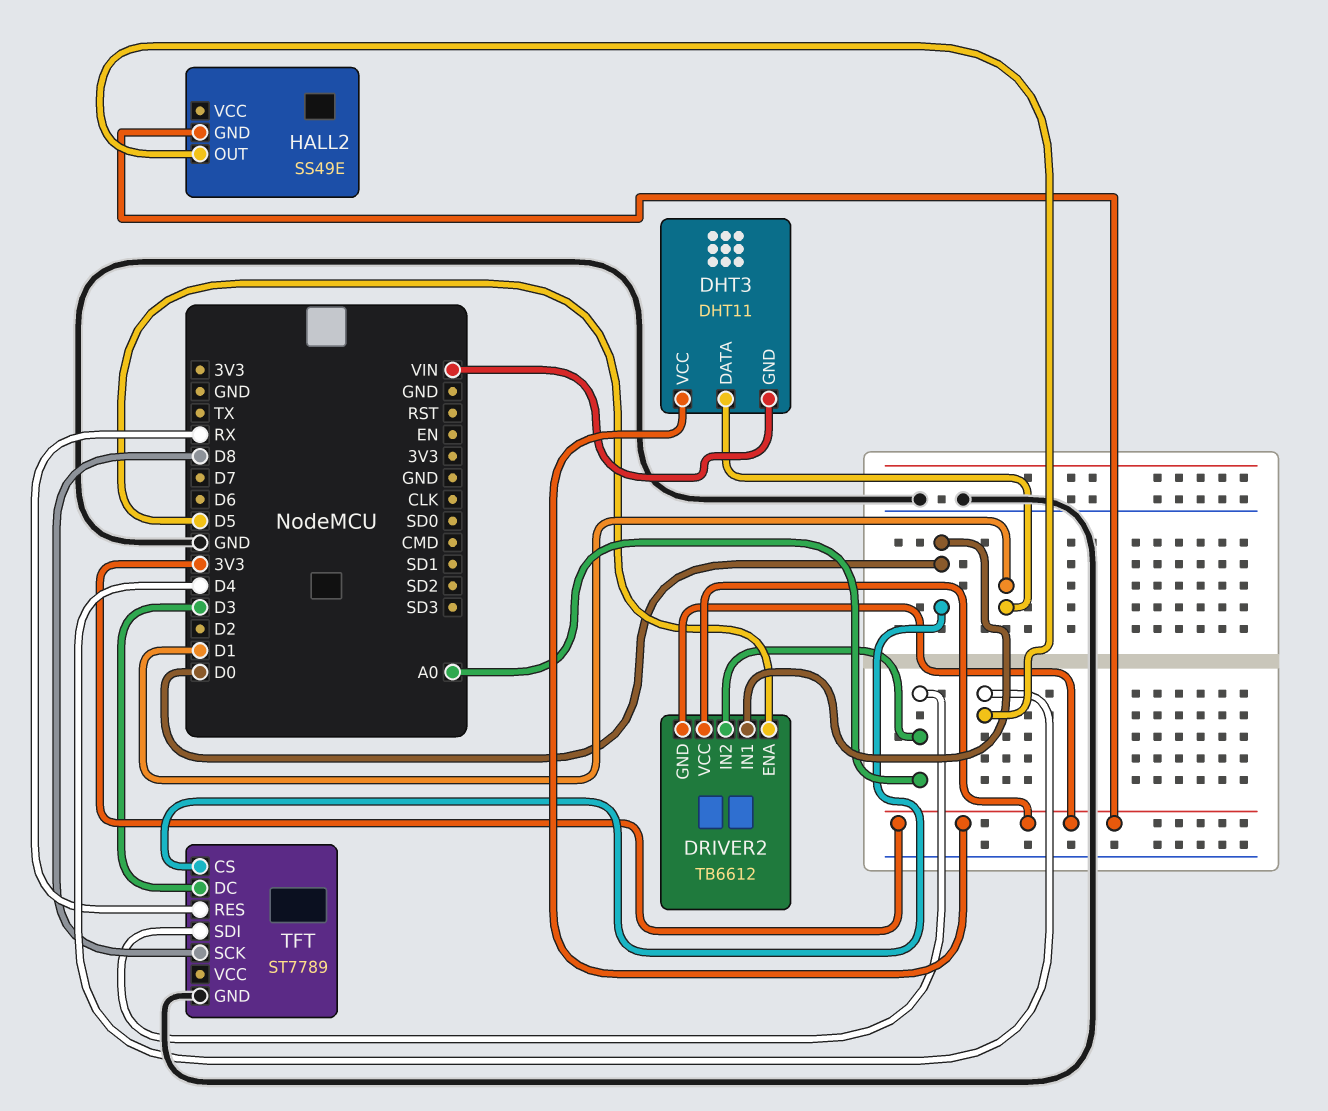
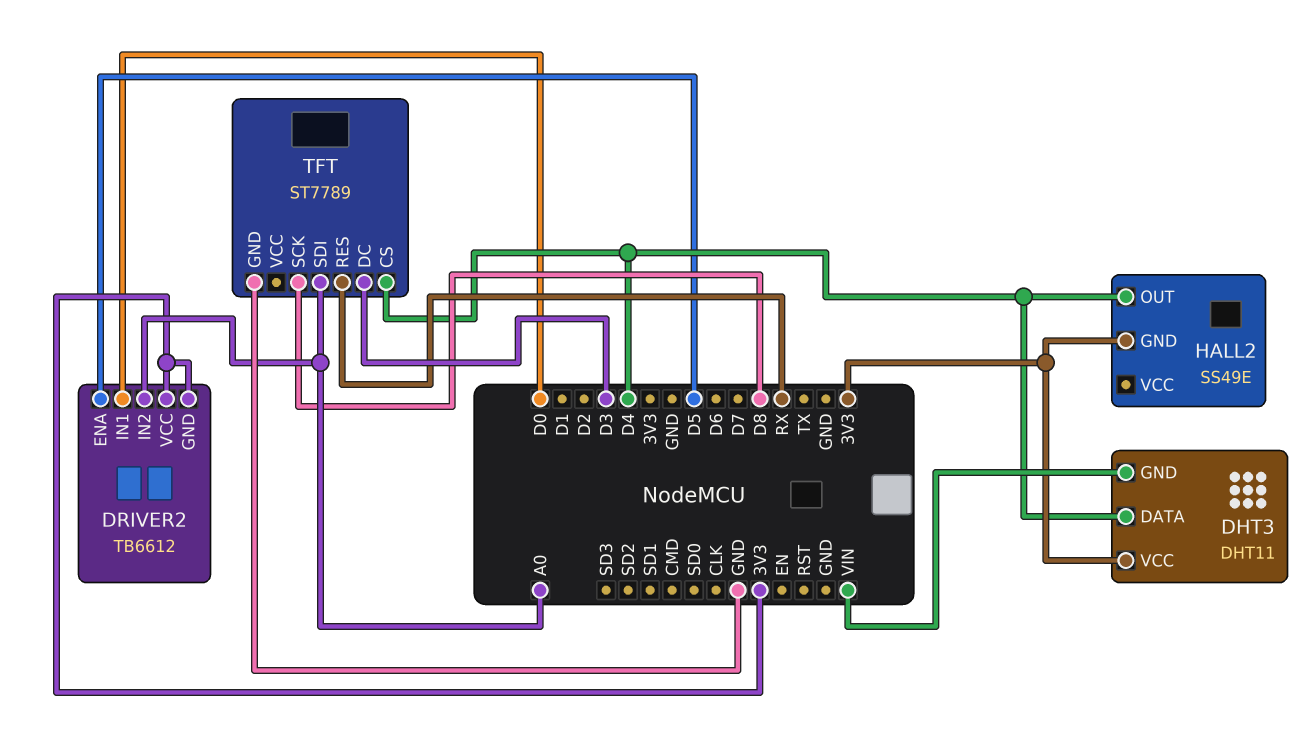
DHT3 pin DATA: D1 -> D4
TFT pin CS: D0 -> D4

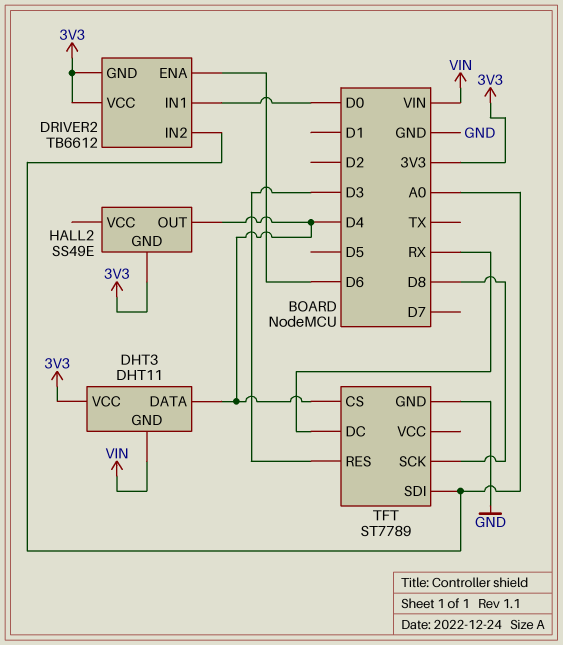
DRIVER2 pin ENA: D5 -> D6
TFT pin DC: D3 -> RX
TFT pin RES: RX -> D3

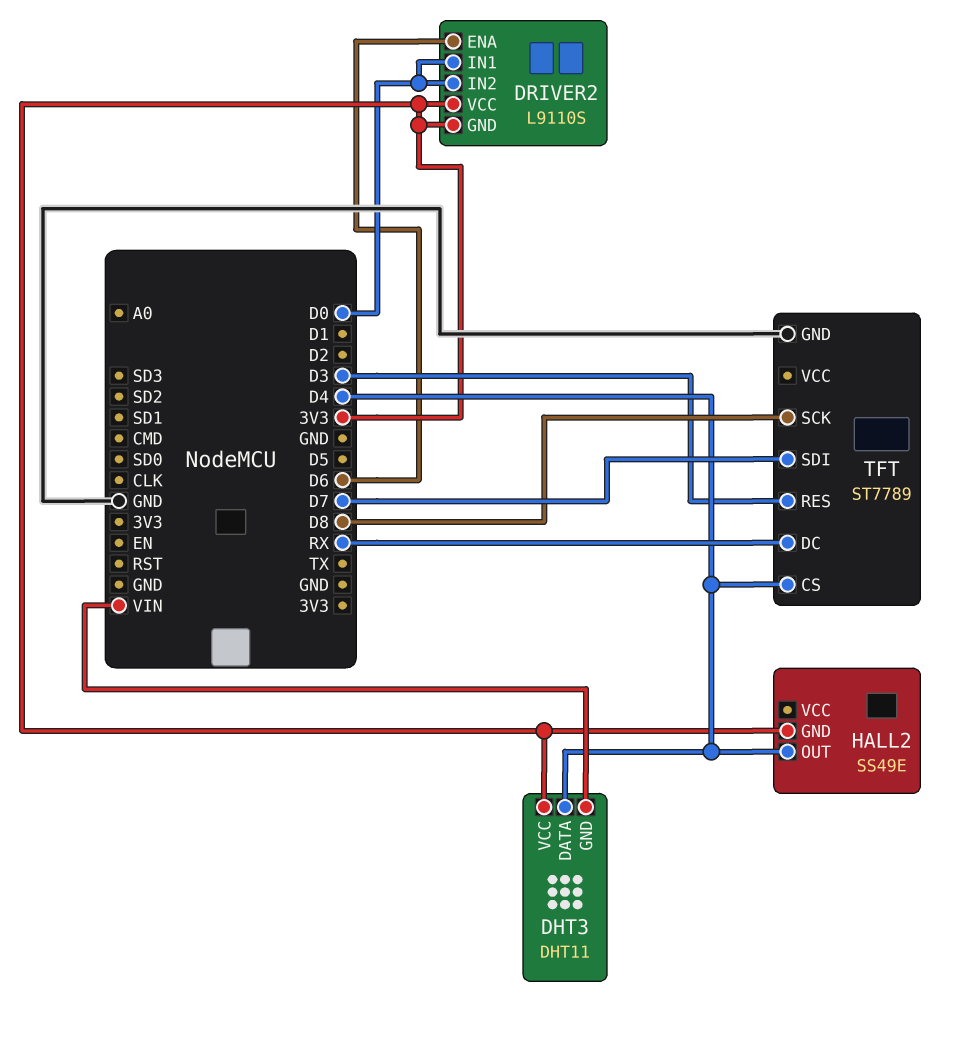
DRIVER2: TB6612 -> L9110S
DRIVER2 pin IN2: A0 -> D0
TFT pin SDI: A0 -> D7

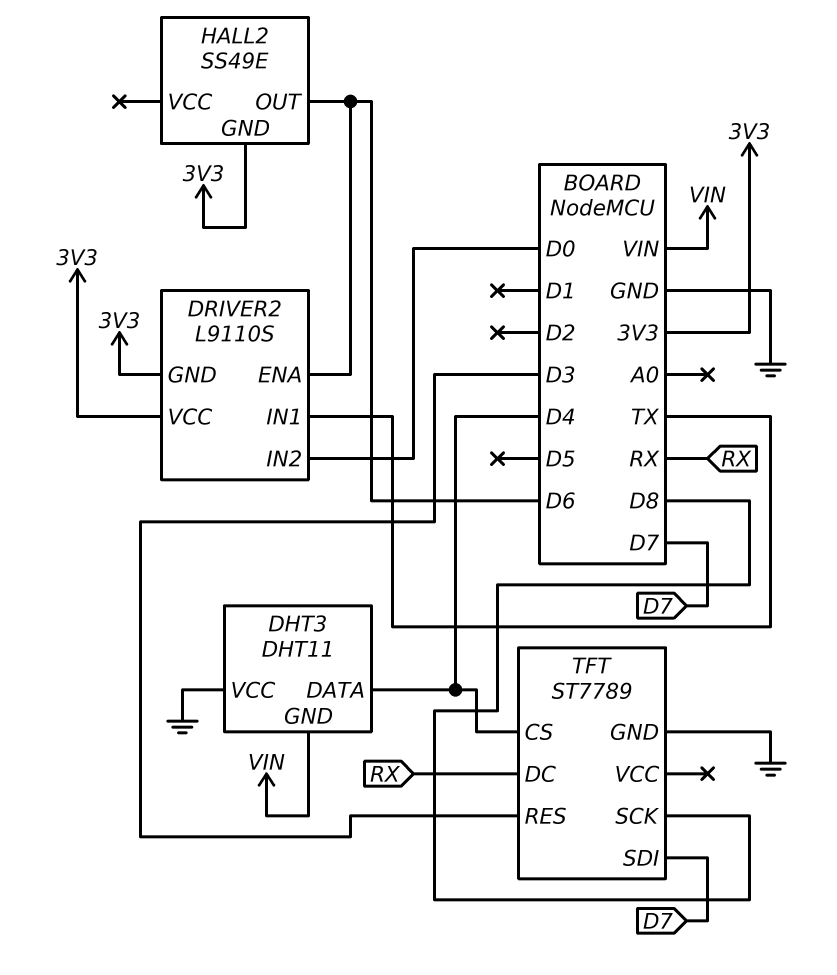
DHT3 pin VCC: 3V3 -> GND
DRIVER2 pin IN1: D0 -> TX
HALL2 pin OUT: D4 -> D6

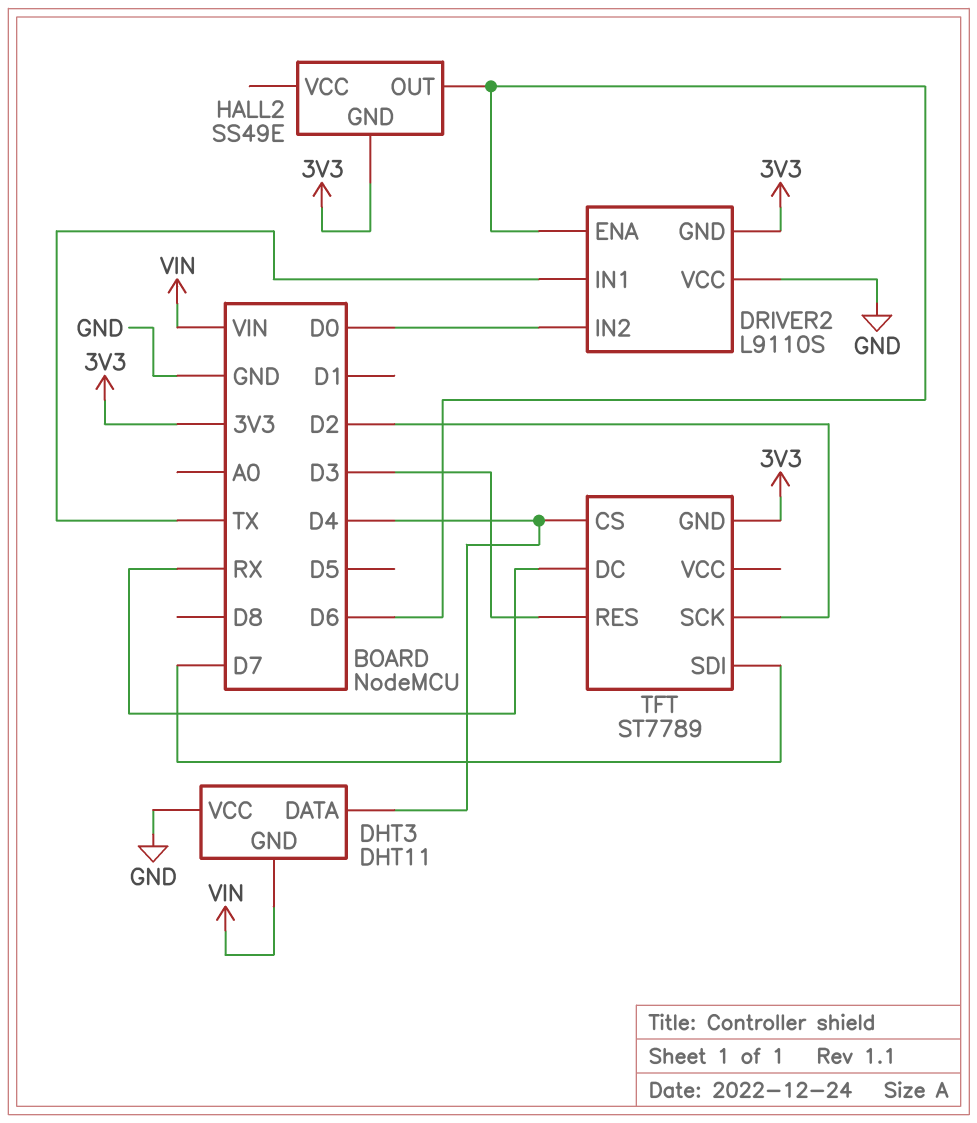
DRIVER2 pin VCC: 3V3 -> GND
TFT pin GND: GND -> 3V3
TFT pin SCK: D8 -> D2

